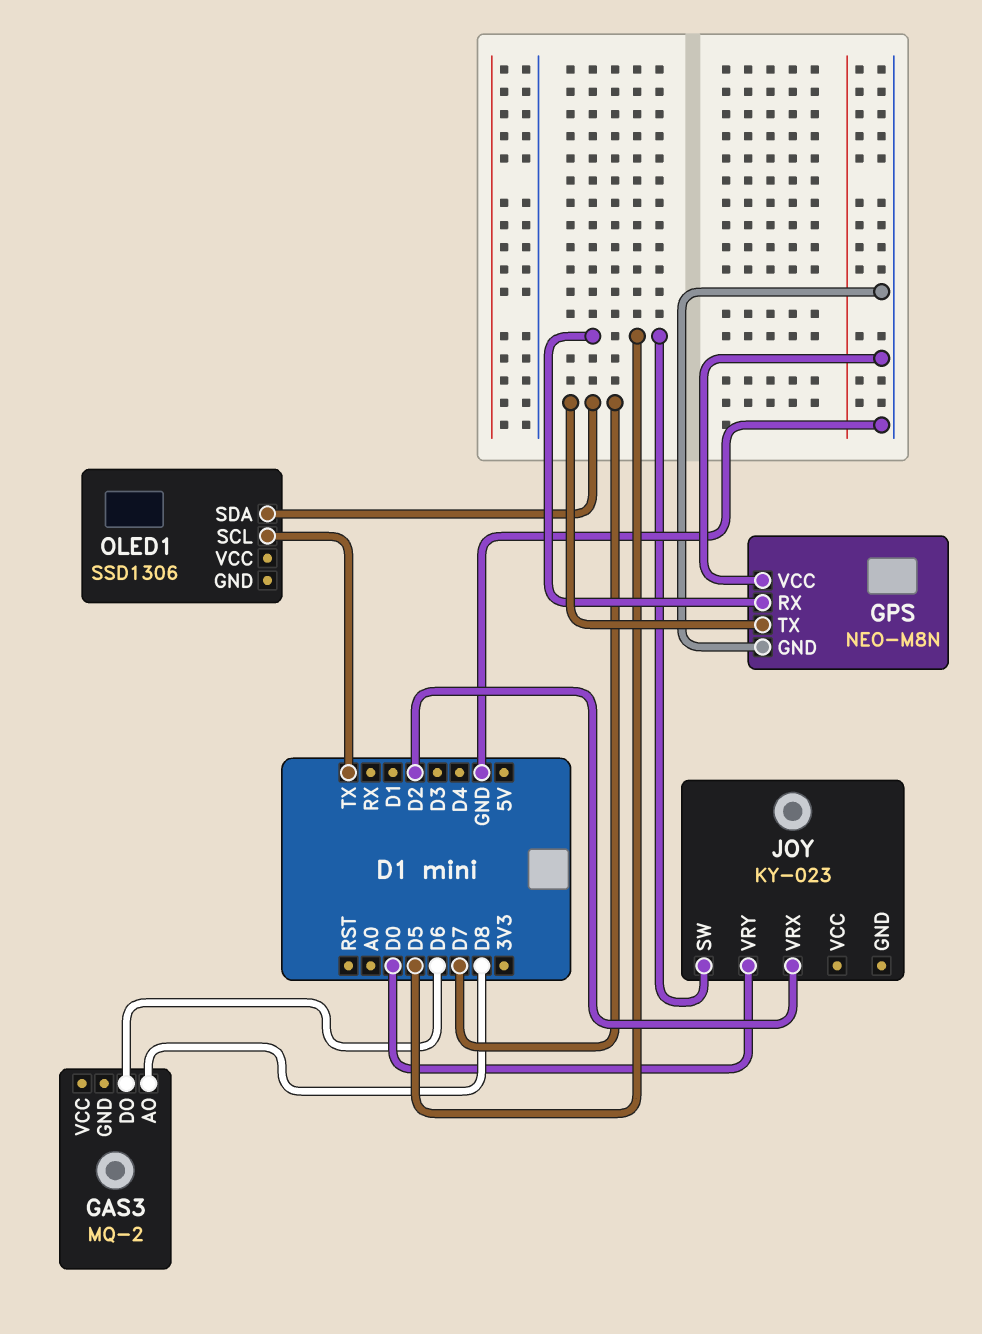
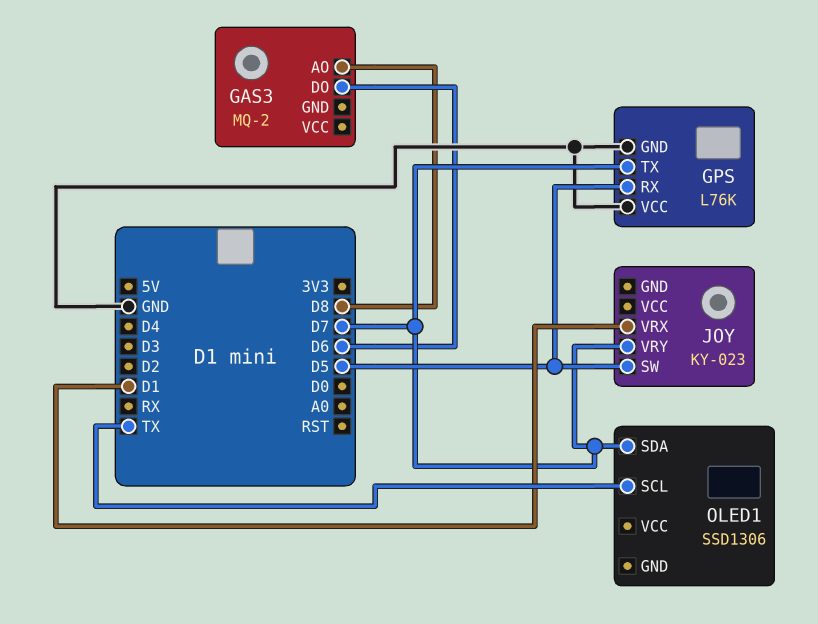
GPS: NEO-M8N -> L76K
JOY pin VRX: D2 -> D1
JOY pin VRY: D0 -> D7

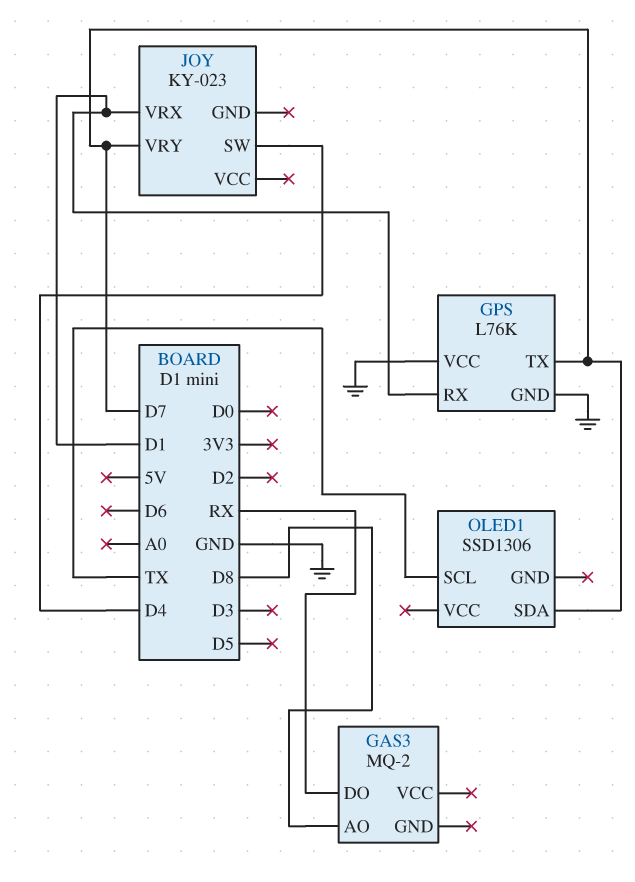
GAS3 pin DO: D6 -> RX
GPS pin RX: D5 -> D1
JOY pin SW: D5 -> D4

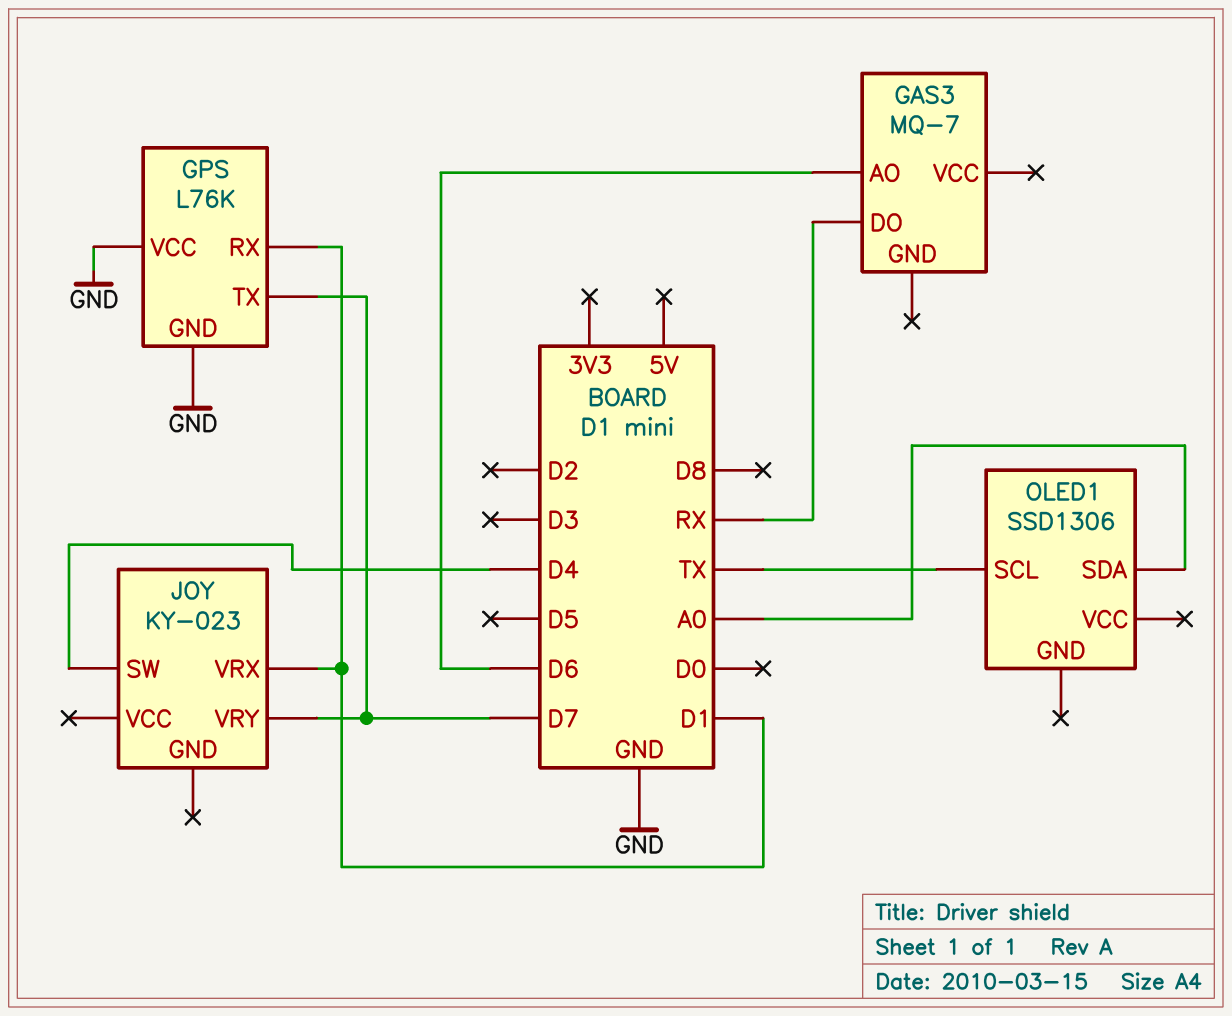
GAS3: MQ-2 -> MQ-7
GAS3 pin AO: D8 -> D6
OLED1 pin SDA: D7 -> A0

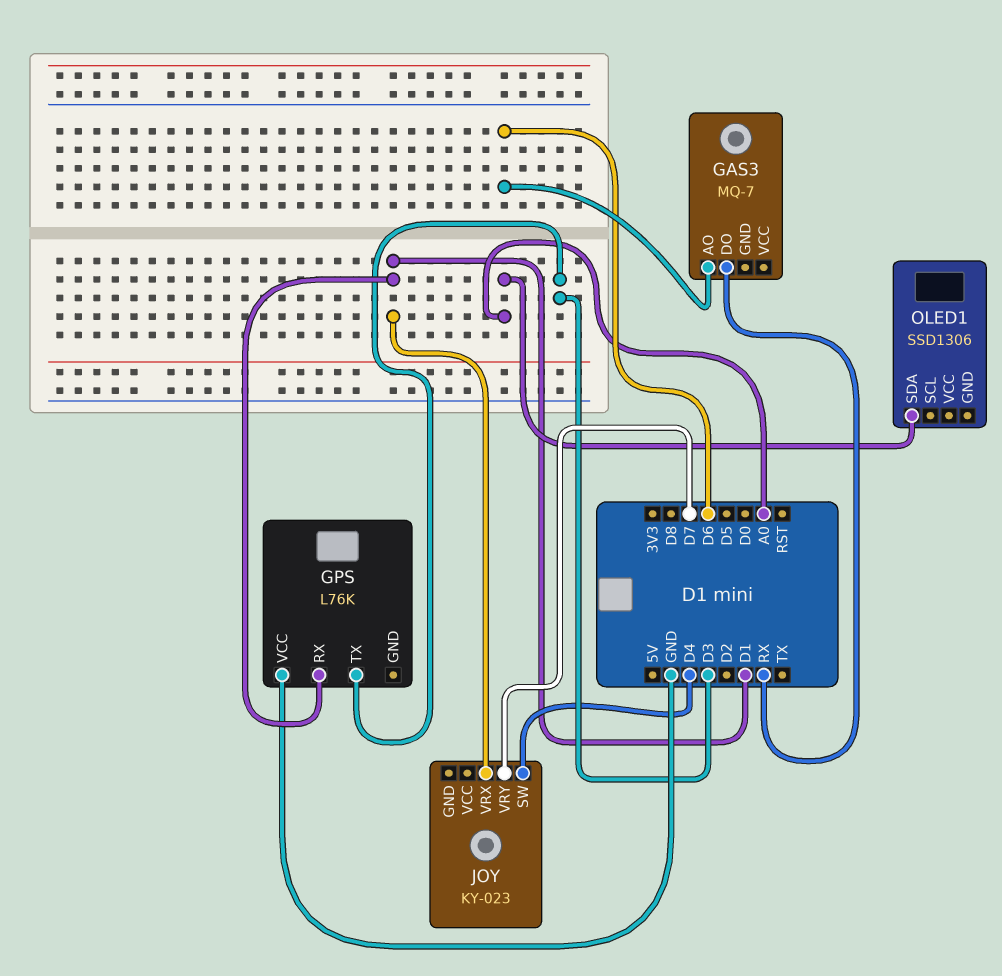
GPS pin GND: GND -> none
GPS pin TX: D7 -> D3
OLED1 pin SCL: TX -> none

